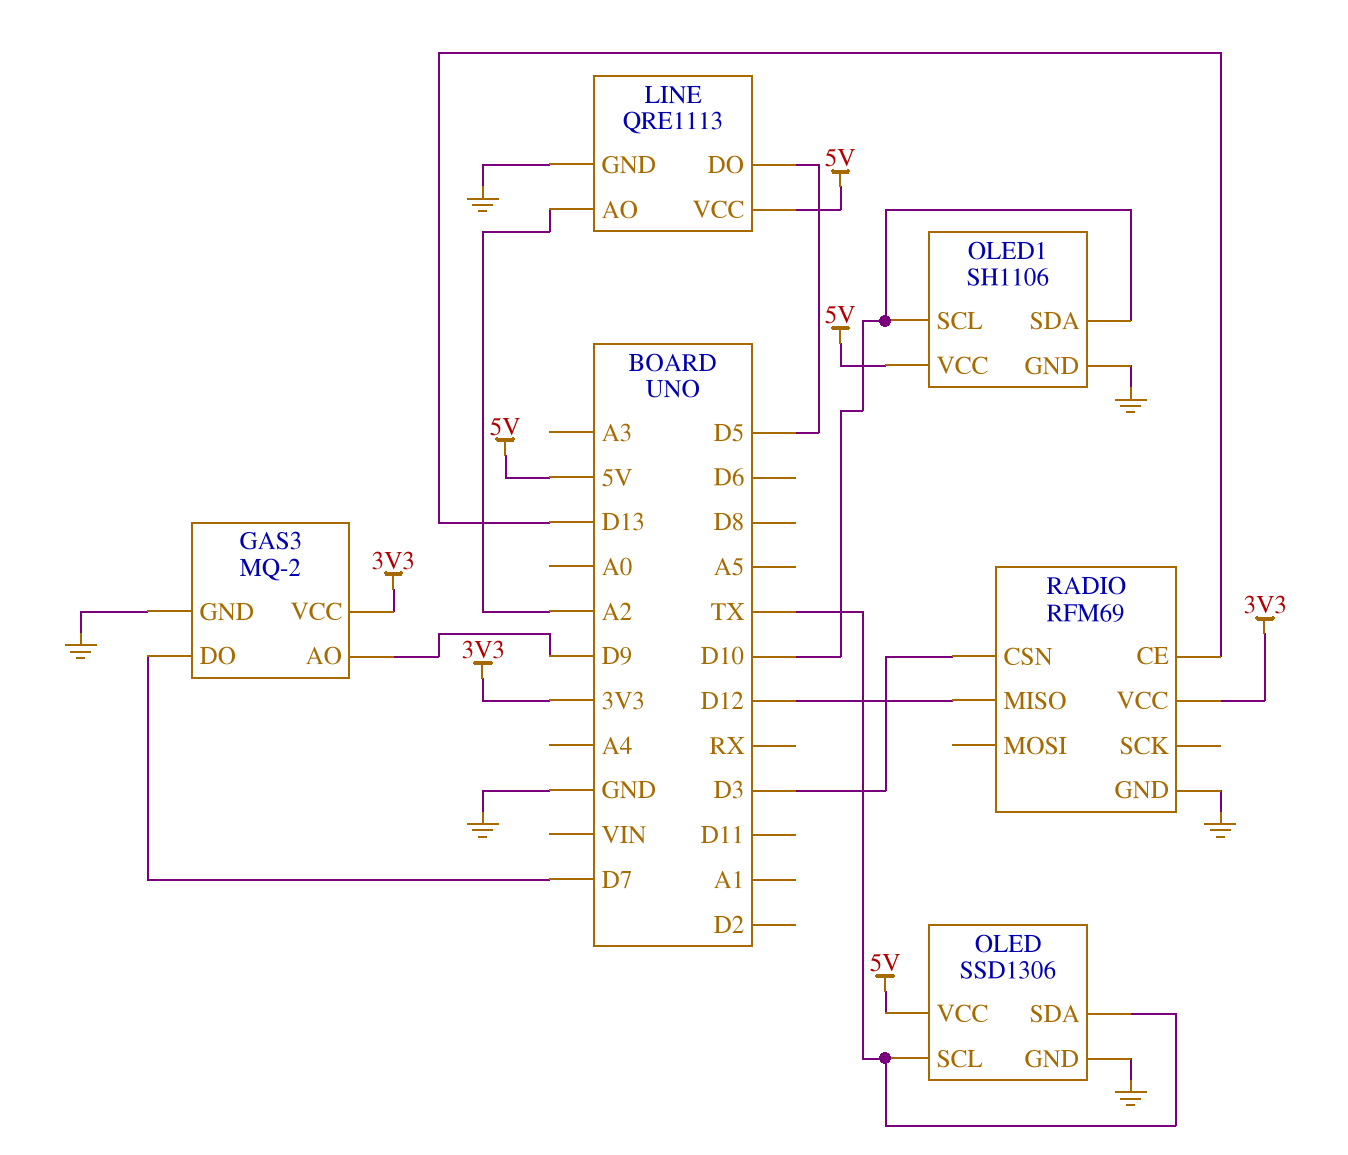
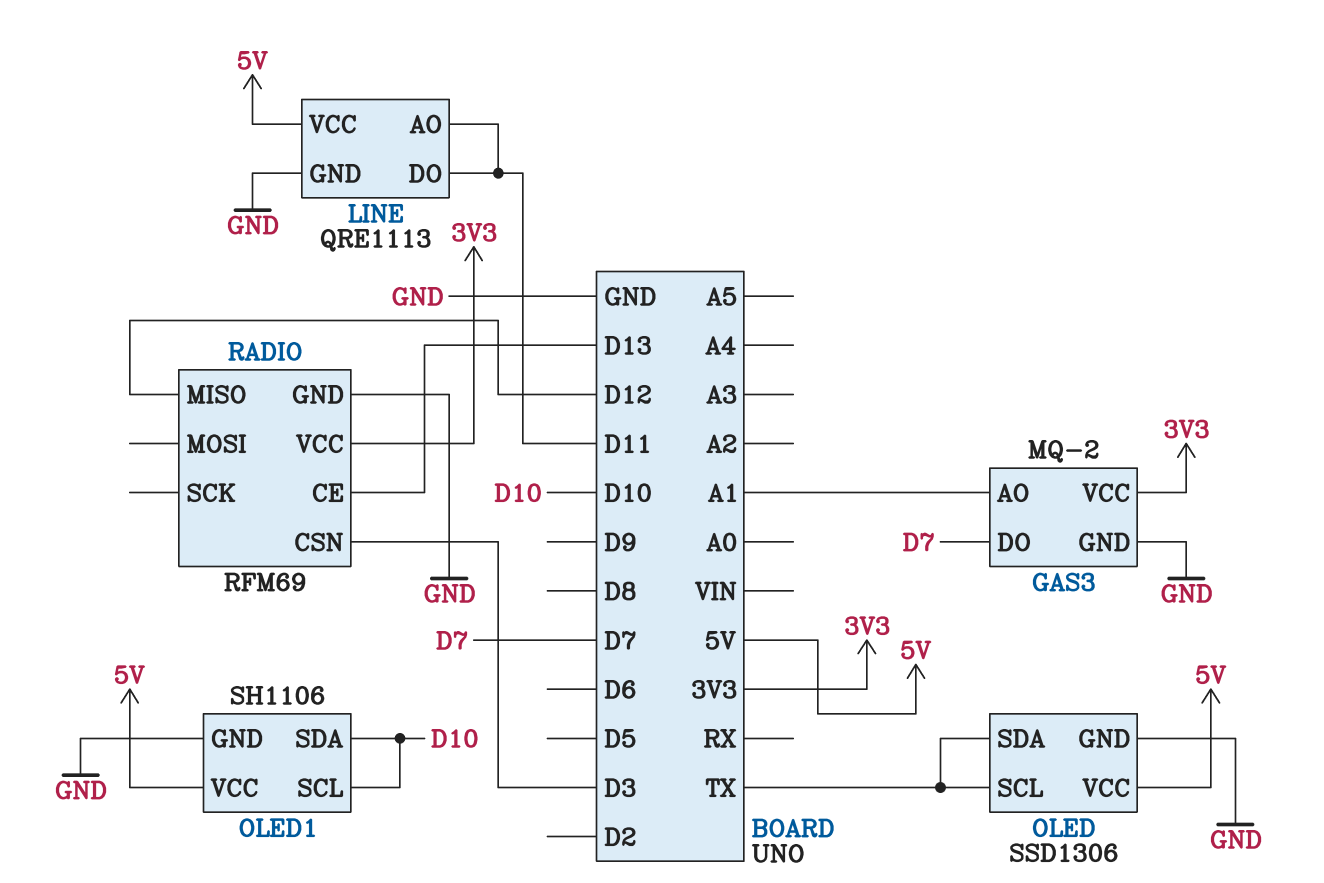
GAS3 pin AO: D9 -> A1
LINE pin AO: A2 -> D11
LINE pin DO: D5 -> D11

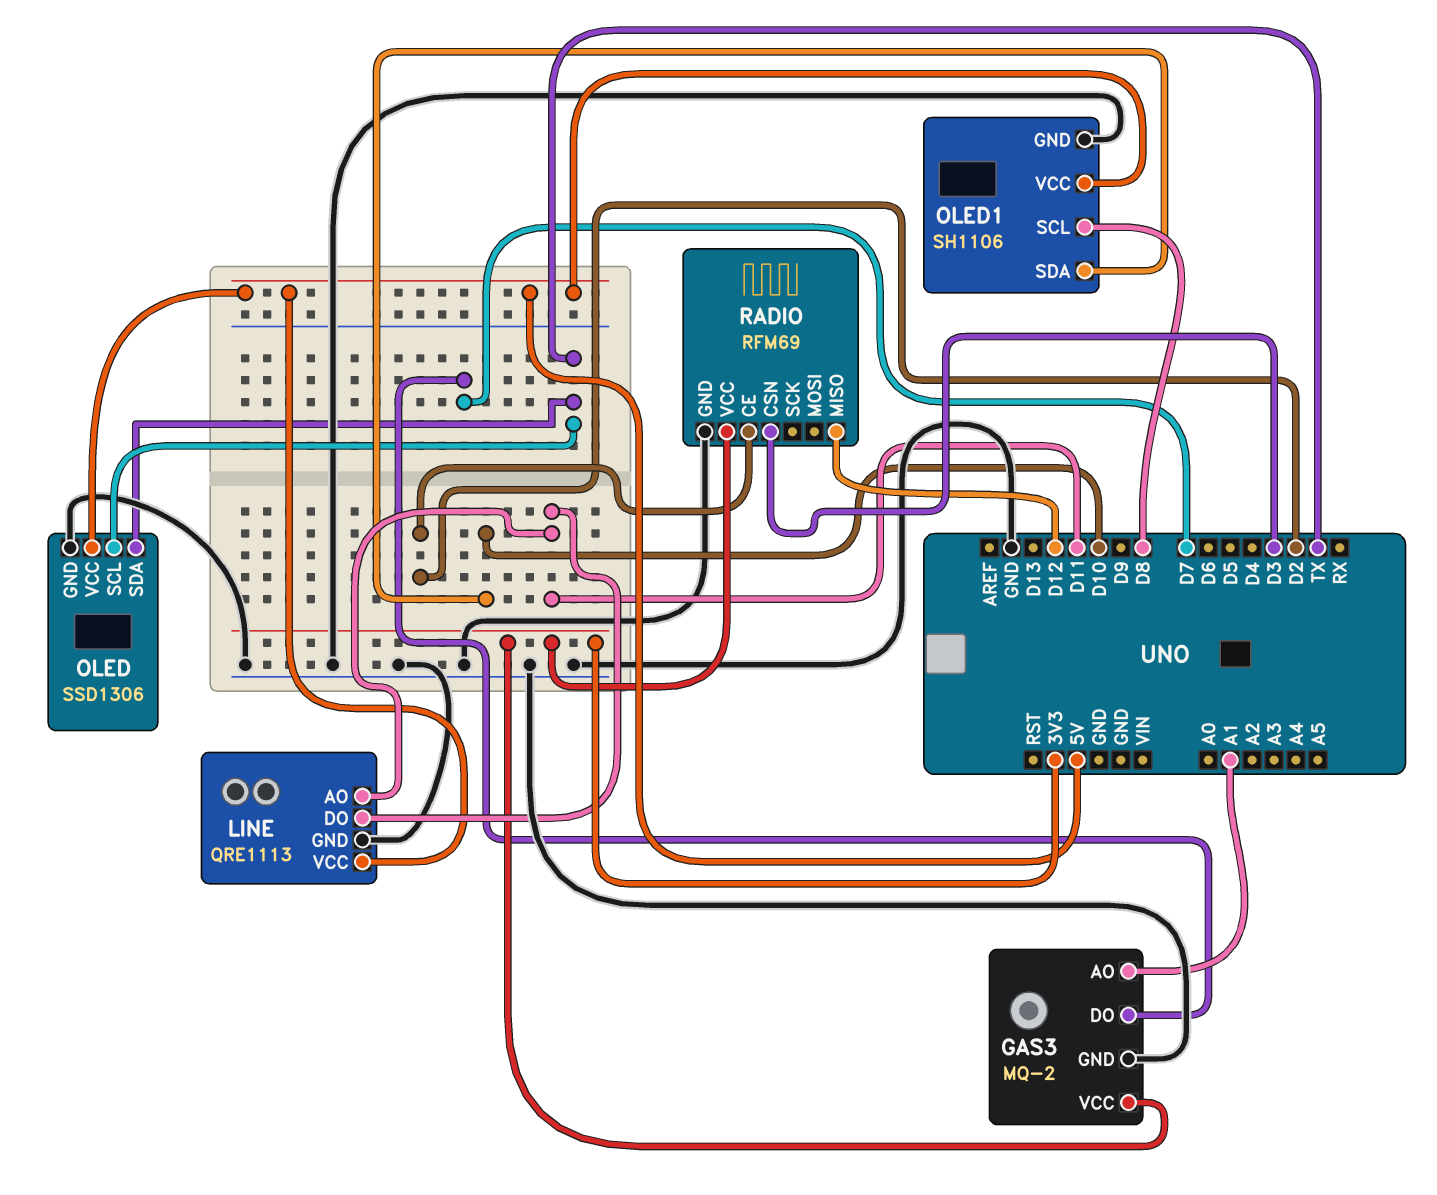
OLED1 pin SCL: D10 -> D8
RADIO pin CE: D13 -> D2

